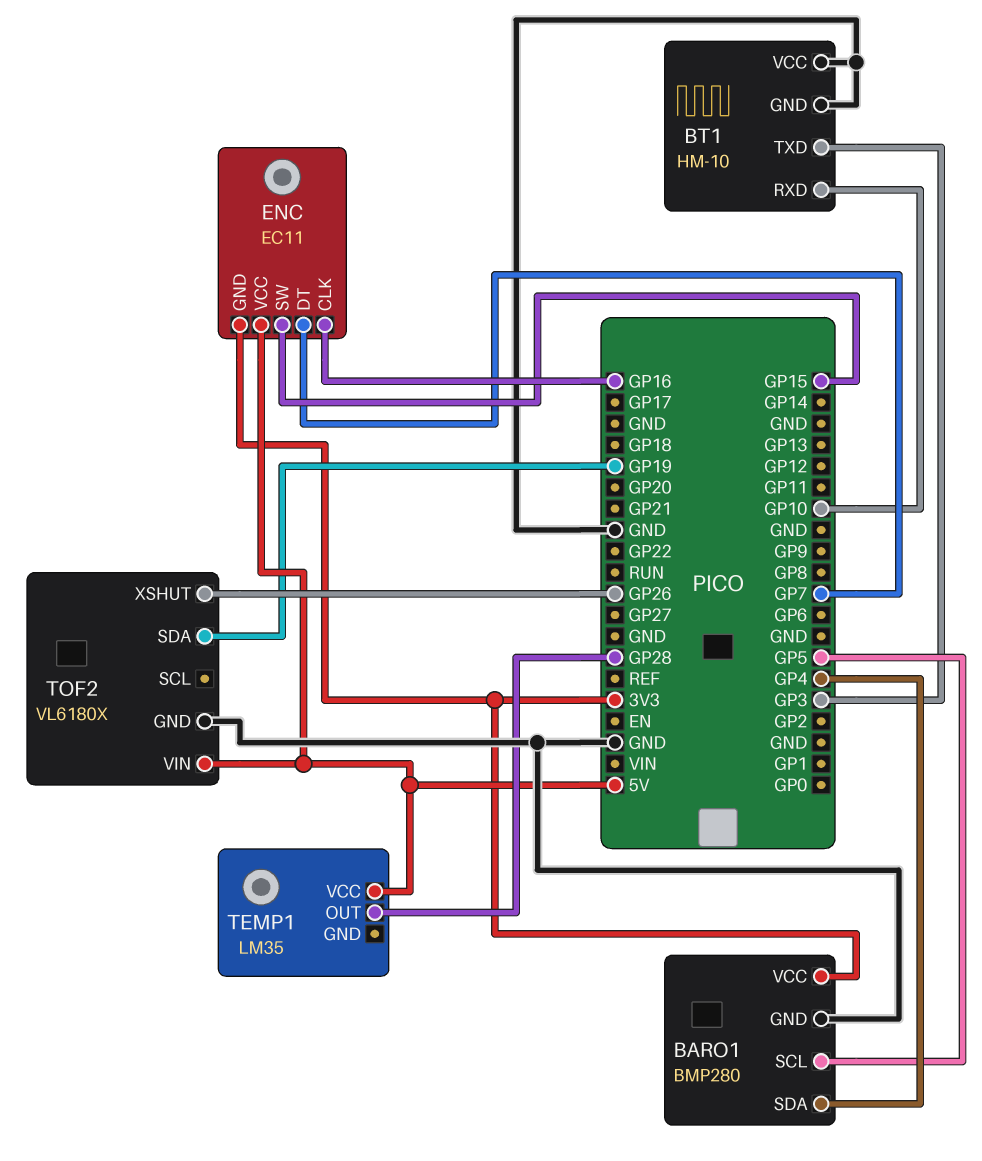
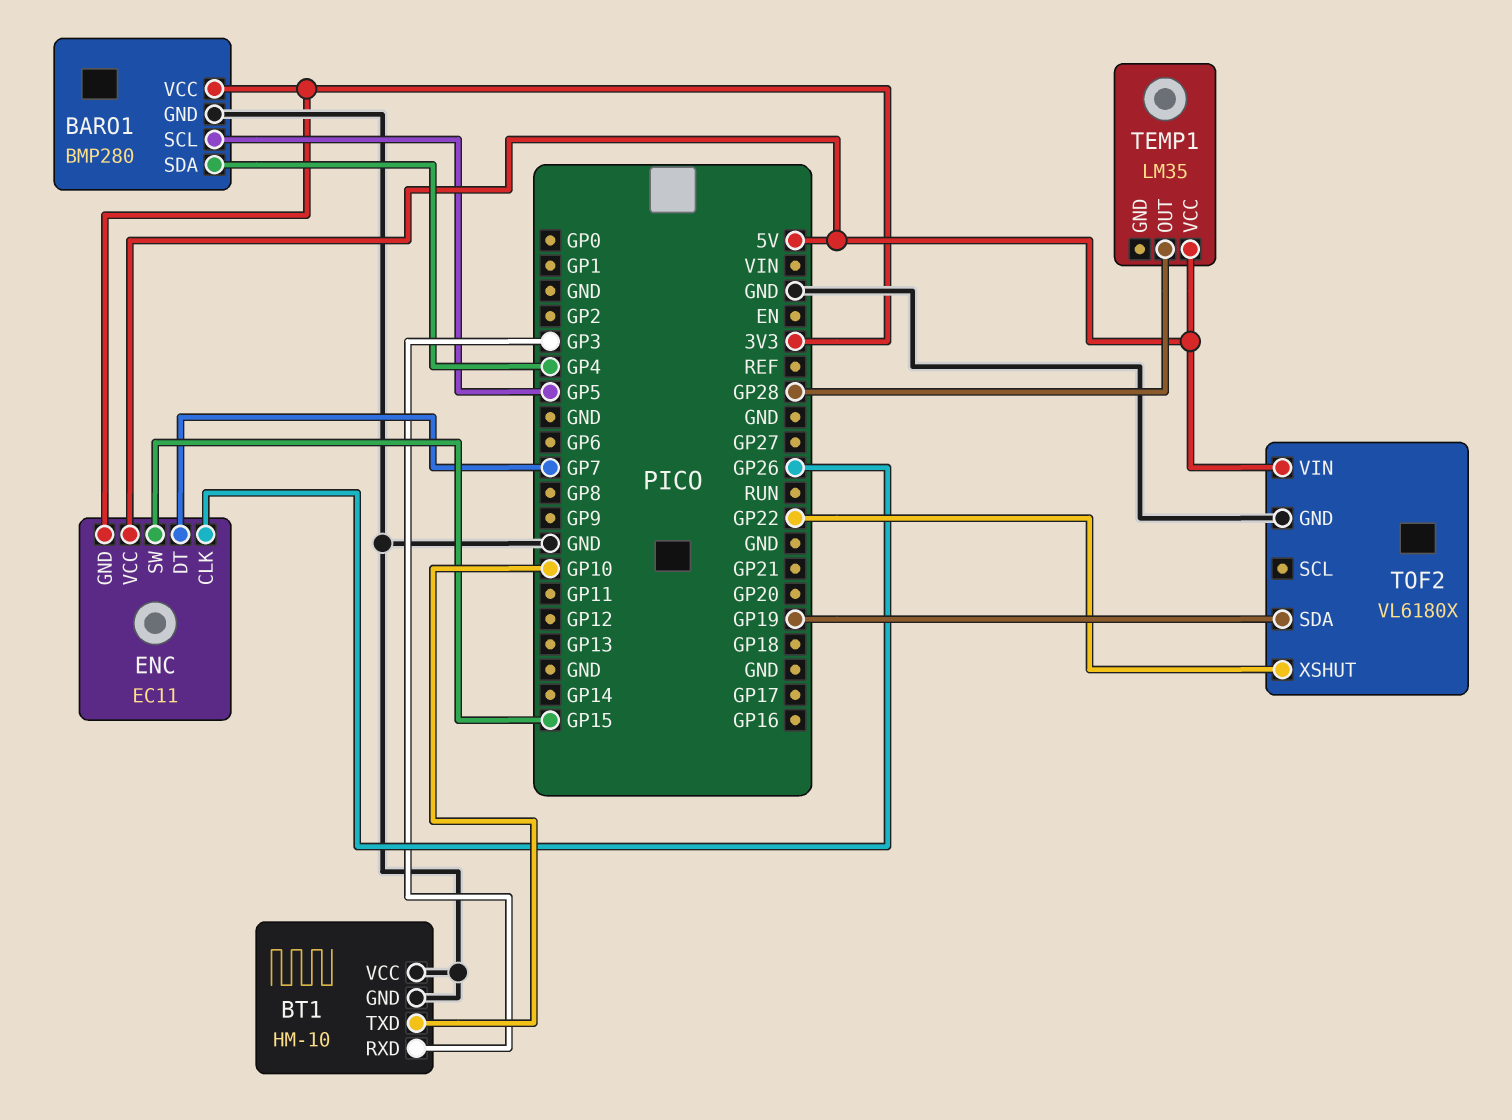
BT1 pin RXD: GP10 -> GP3
BT1 pin TXD: GP3 -> GP10
ENC pin CLK: GP16 -> GP26
TOF2 pin XSHUT: GP26 -> GP22

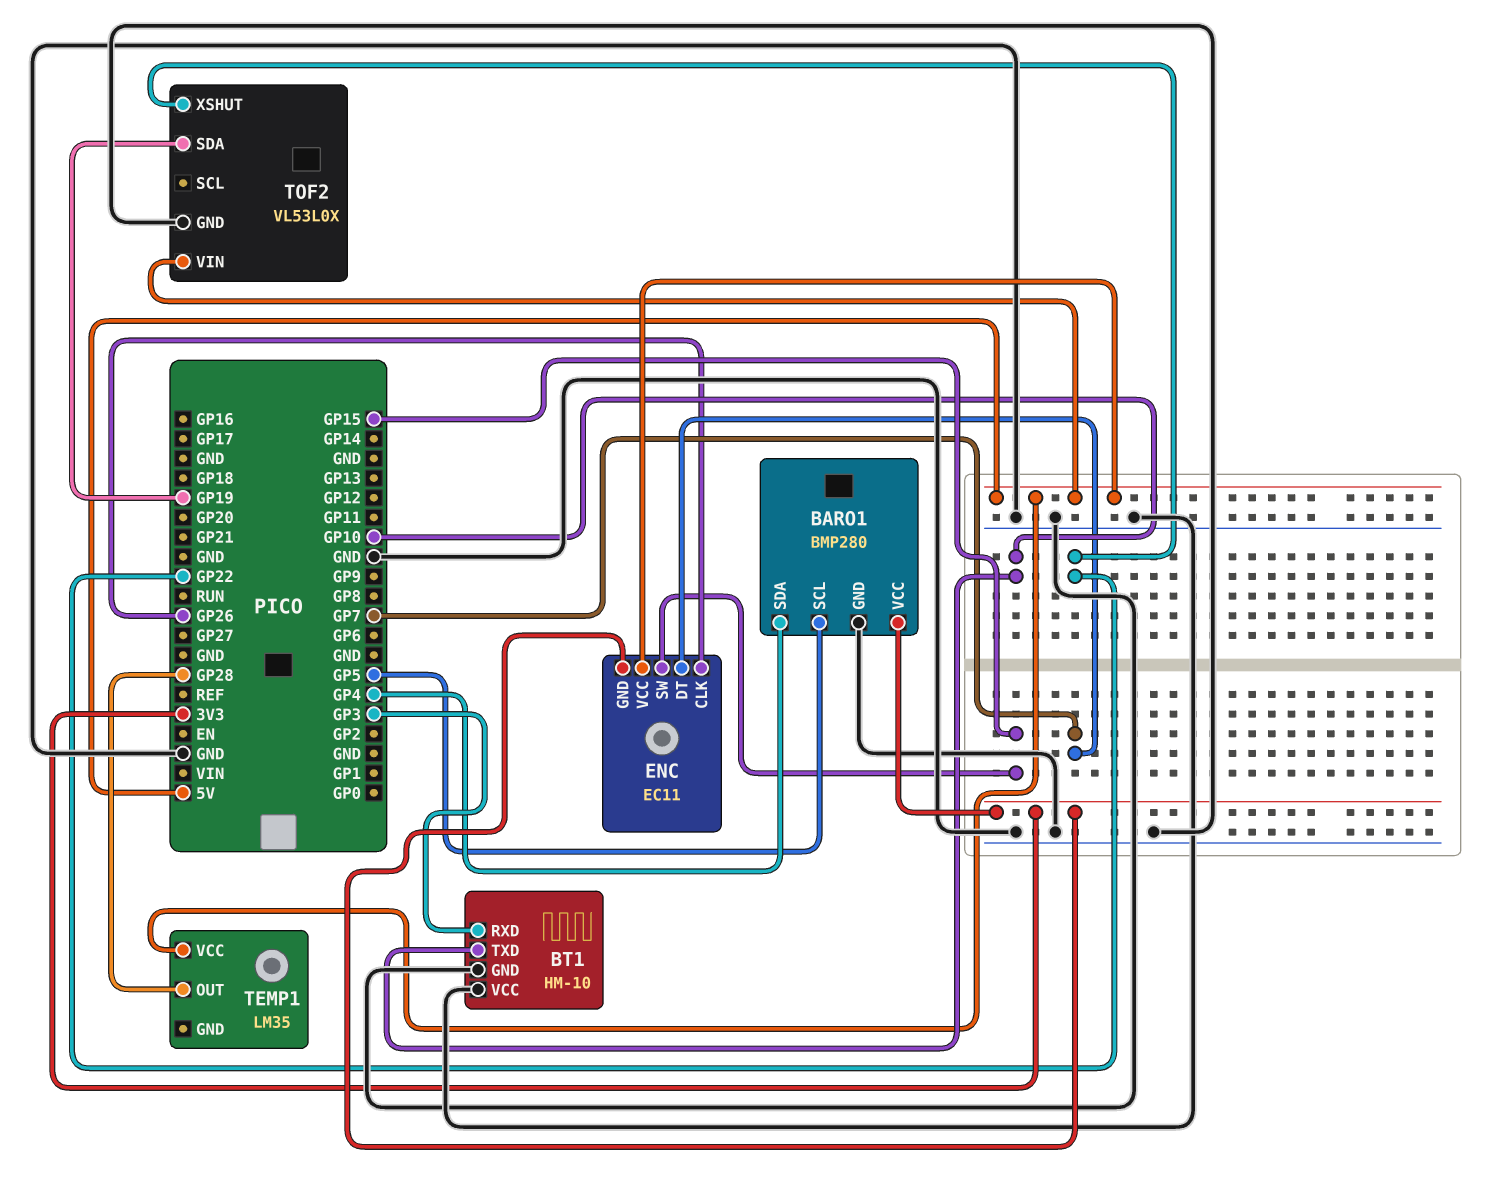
TOF2: VL6180X -> VL53L0X

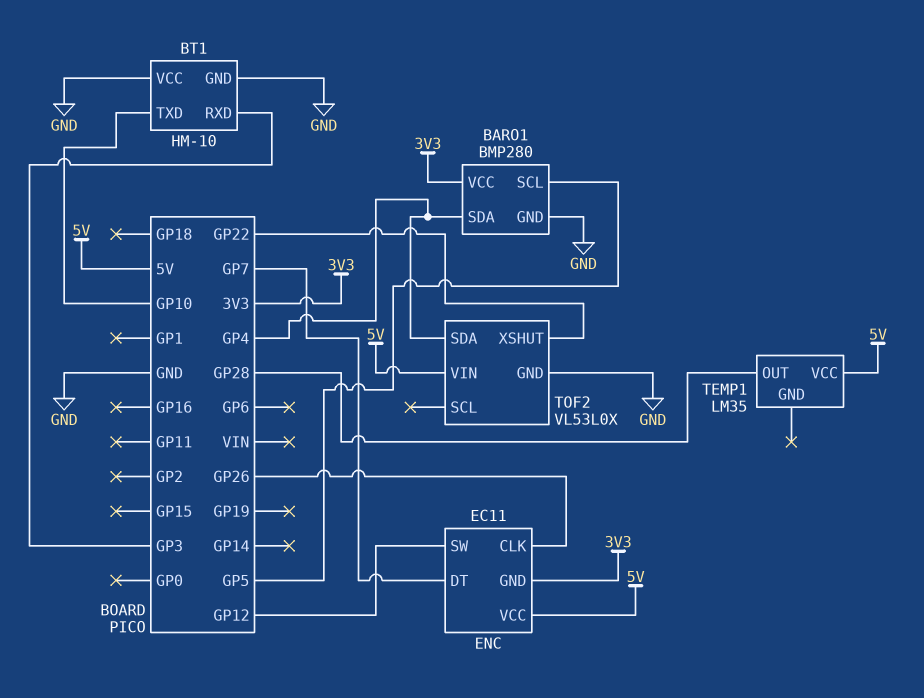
ENC pin SW: GP15 -> GP12
TOF2 pin SDA: GP19 -> GP4

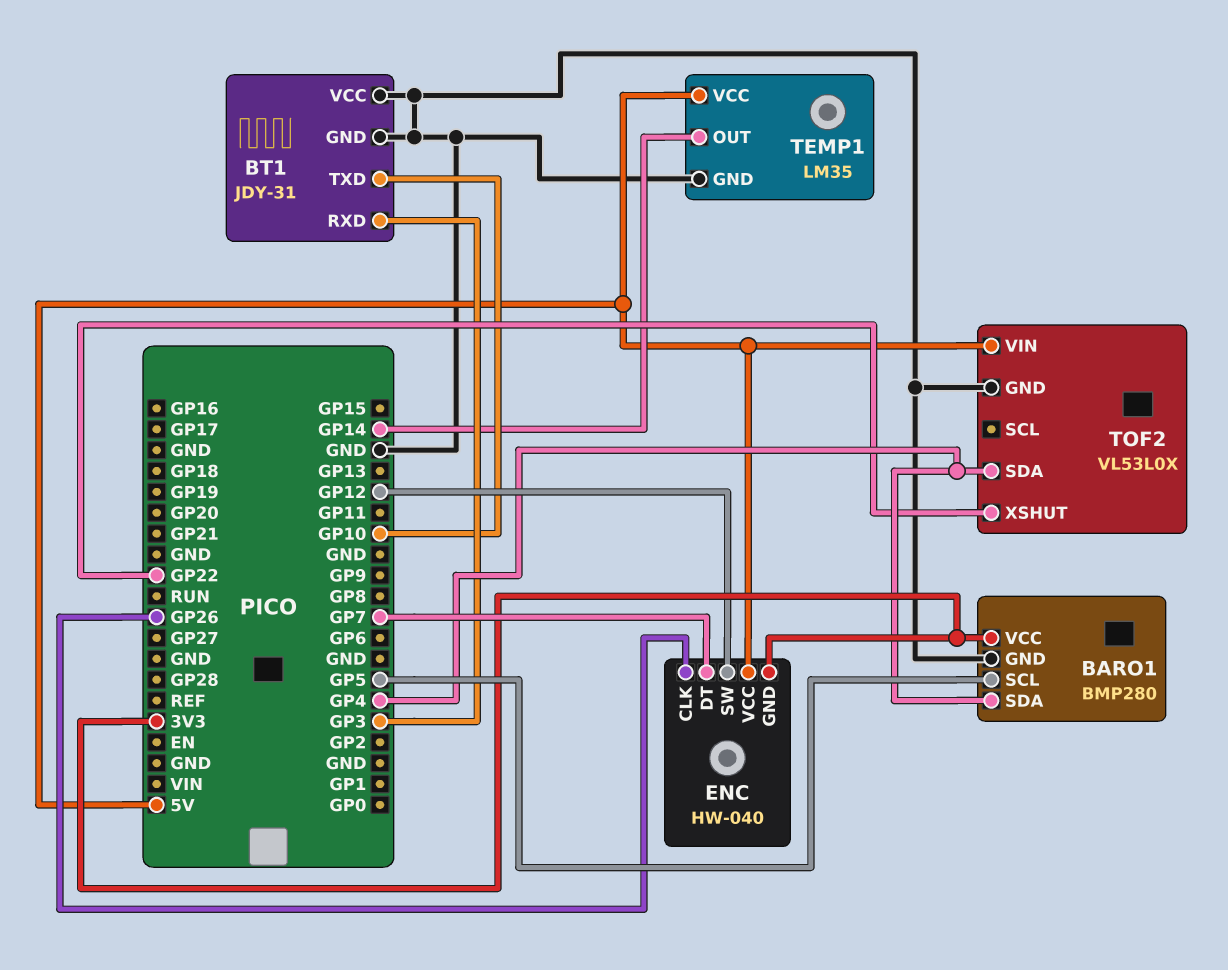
BT1: HM-10 -> JDY-31
ENC: EC11 -> HW-040
TEMP1 pin GND: none -> GND
TEMP1 pin OUT: GP28 -> GP14

